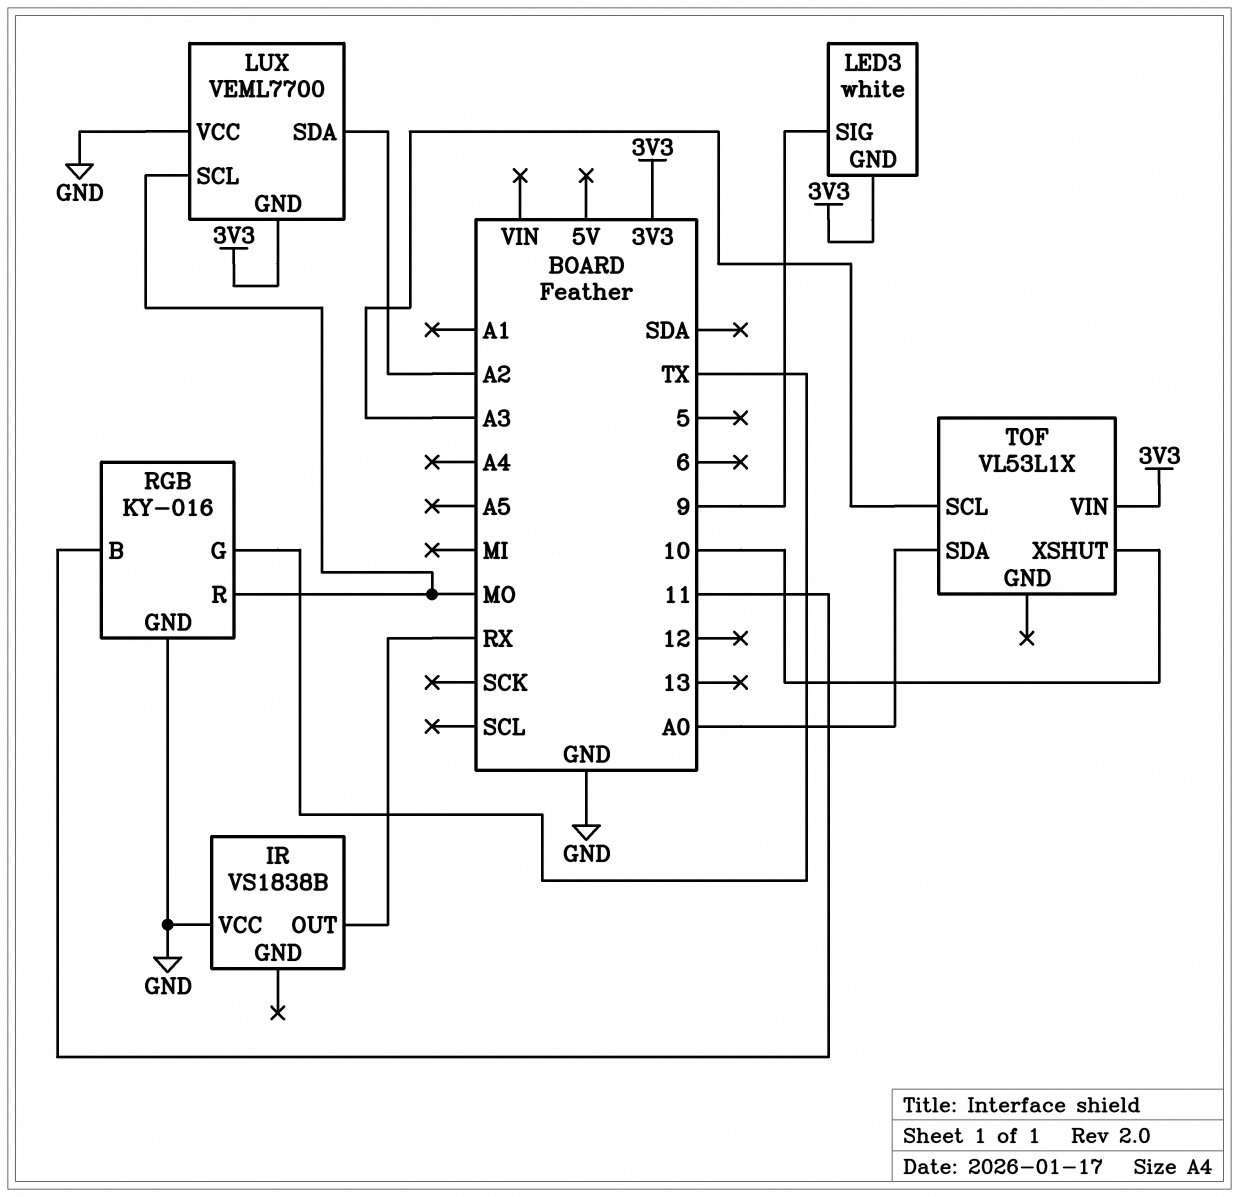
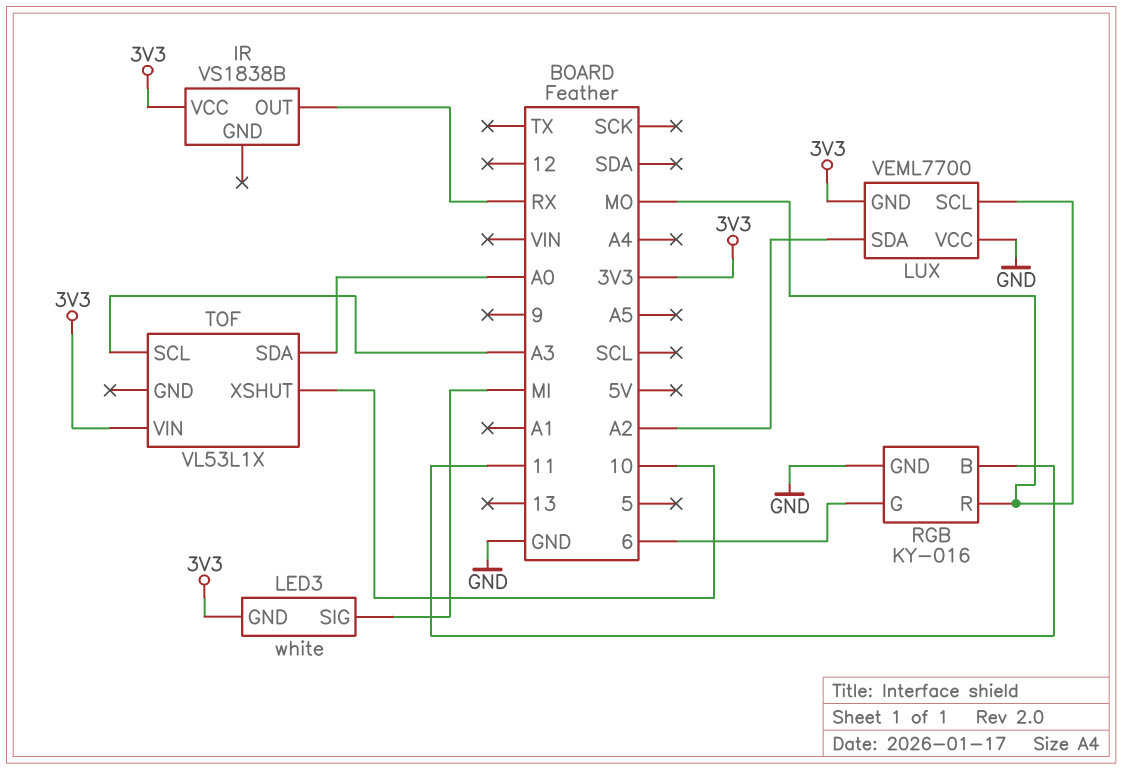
IR pin VCC: GND -> 3V3
LED3 pin SIG: 9 -> MI
RGB pin G: TX -> 6

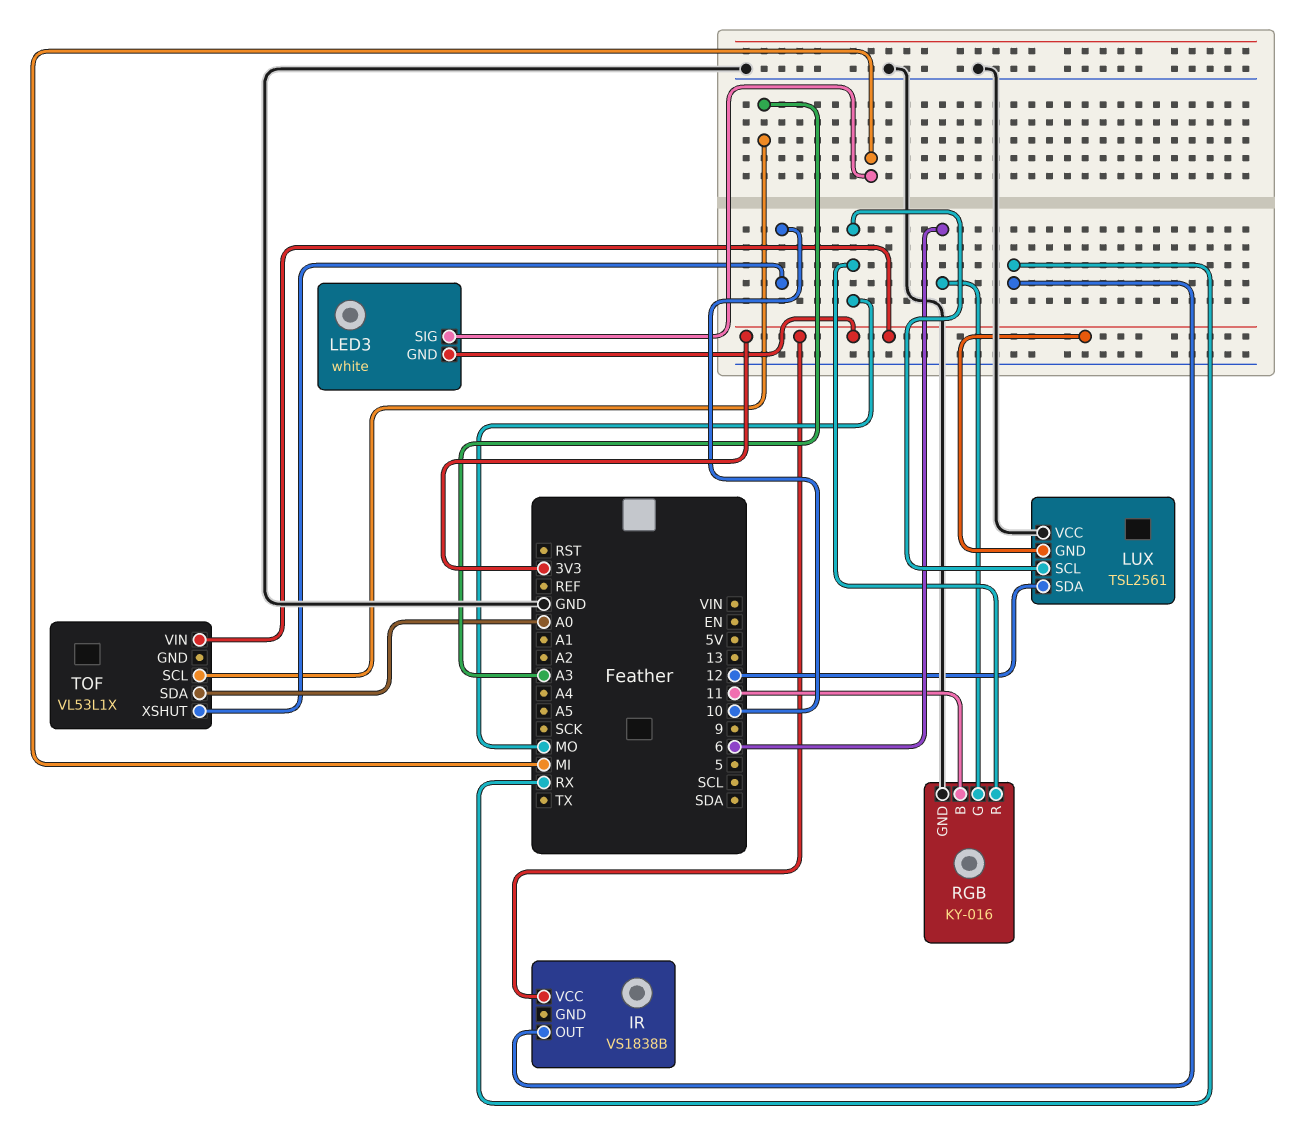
LUX: VEML7700 -> TSL2561
LUX pin SDA: A2 -> 12

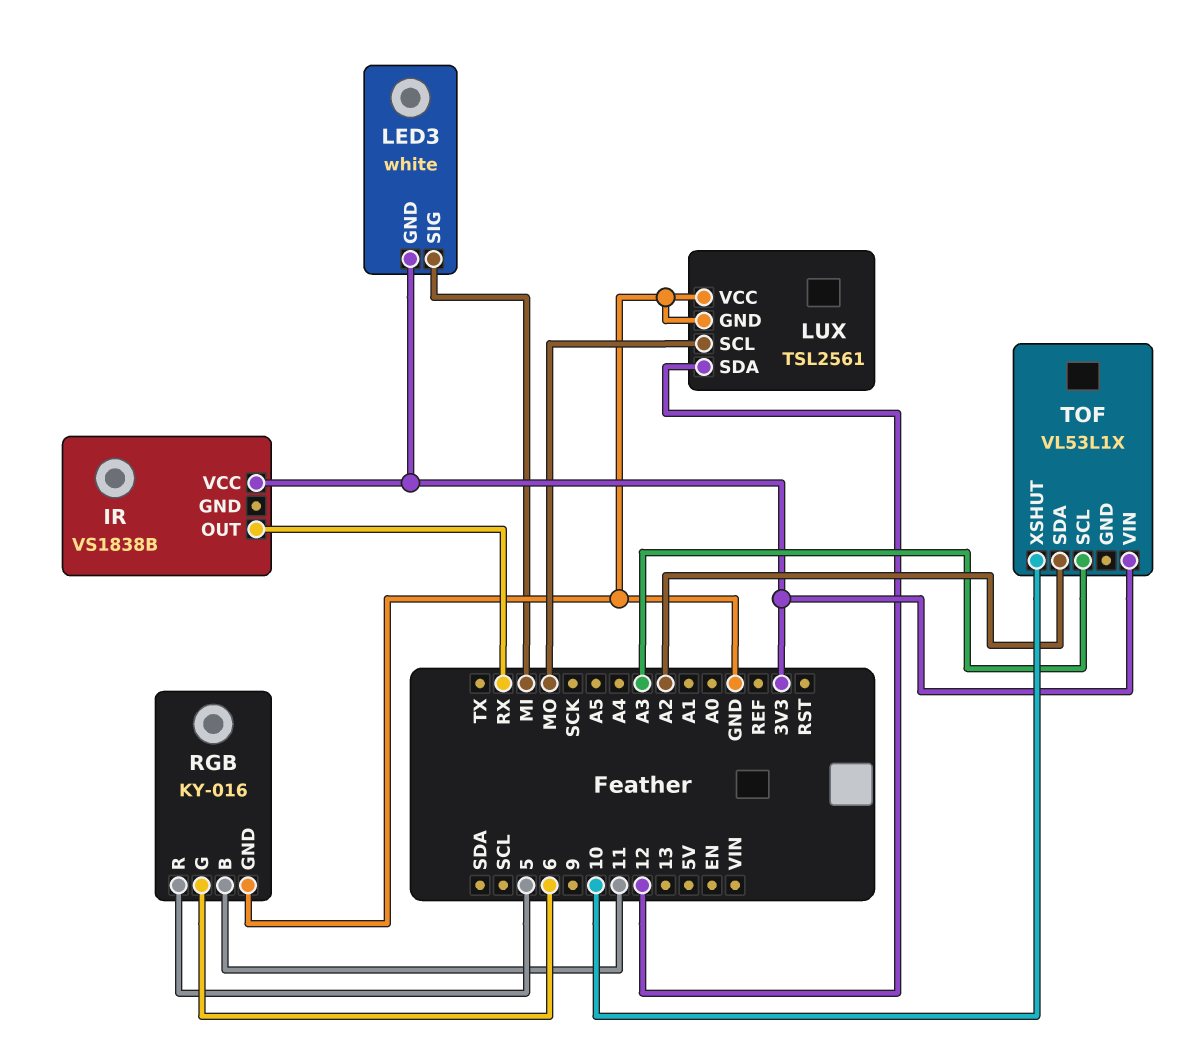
LUX pin GND: 3V3 -> GND
RGB pin R: MO -> 5
TOF pin SDA: A0 -> A2

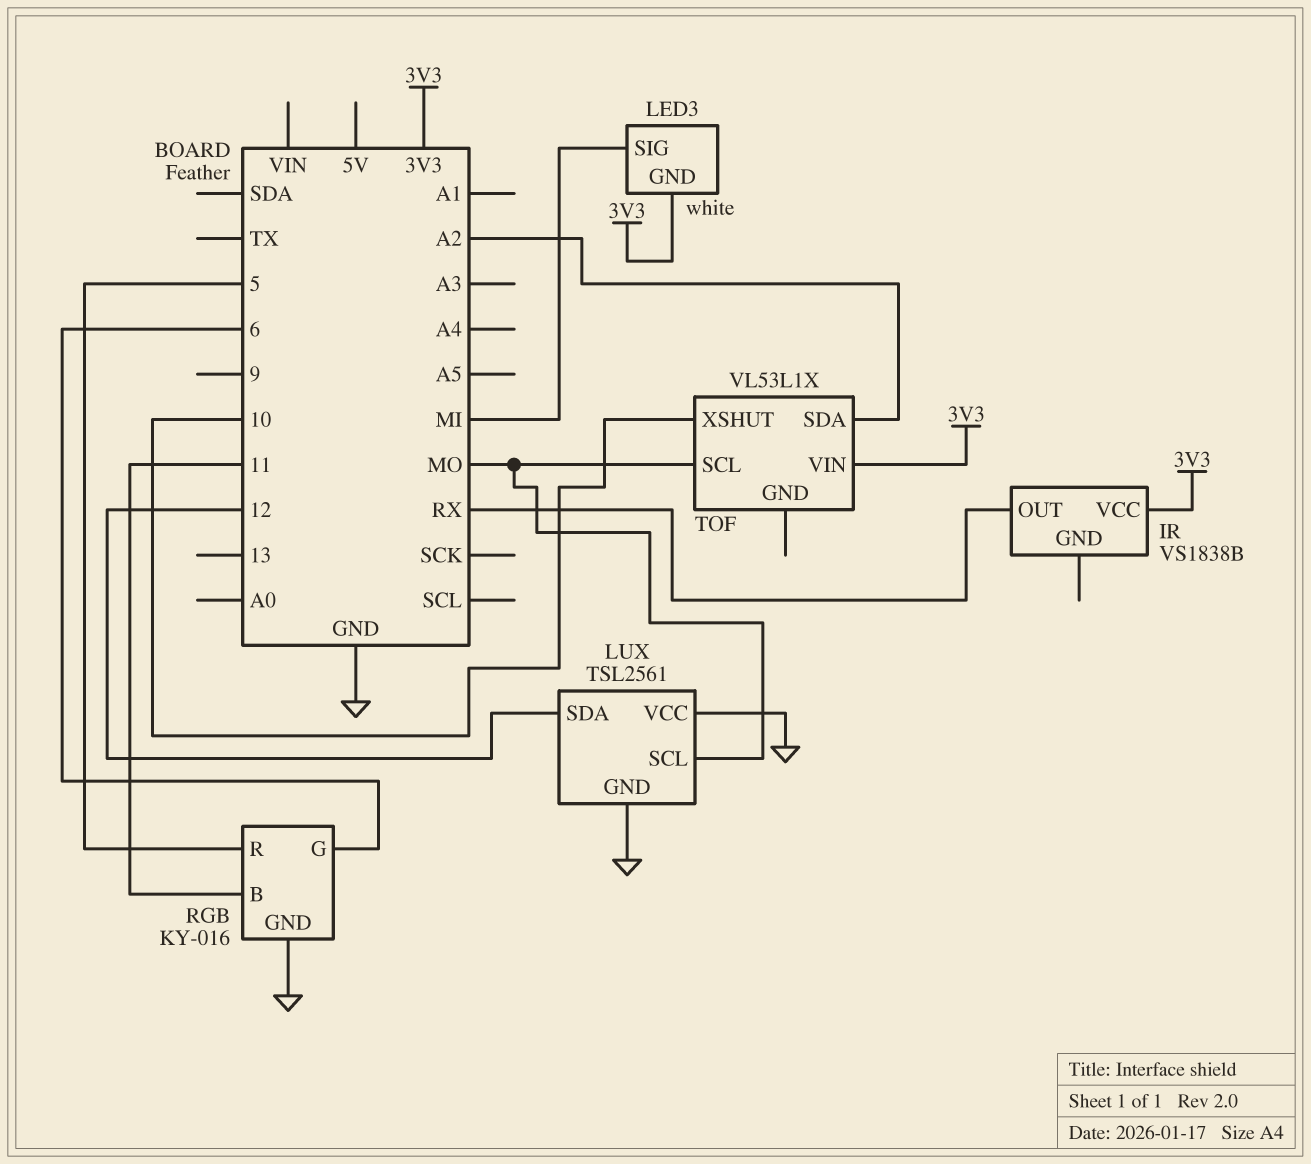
TOF pin SCL: A3 -> MO

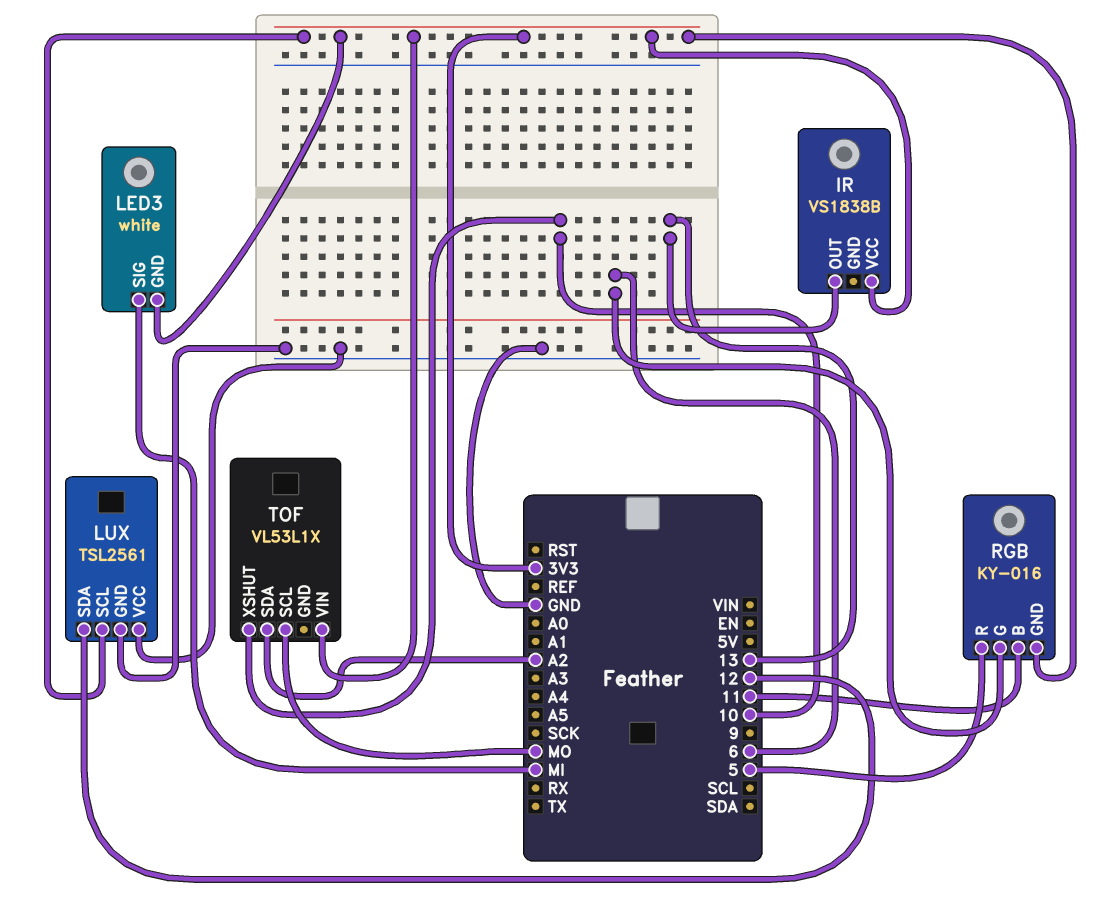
IR pin OUT: RX -> 13
LUX pin SCL: MO -> 3V3
RGB pin GND: GND -> 3V3

